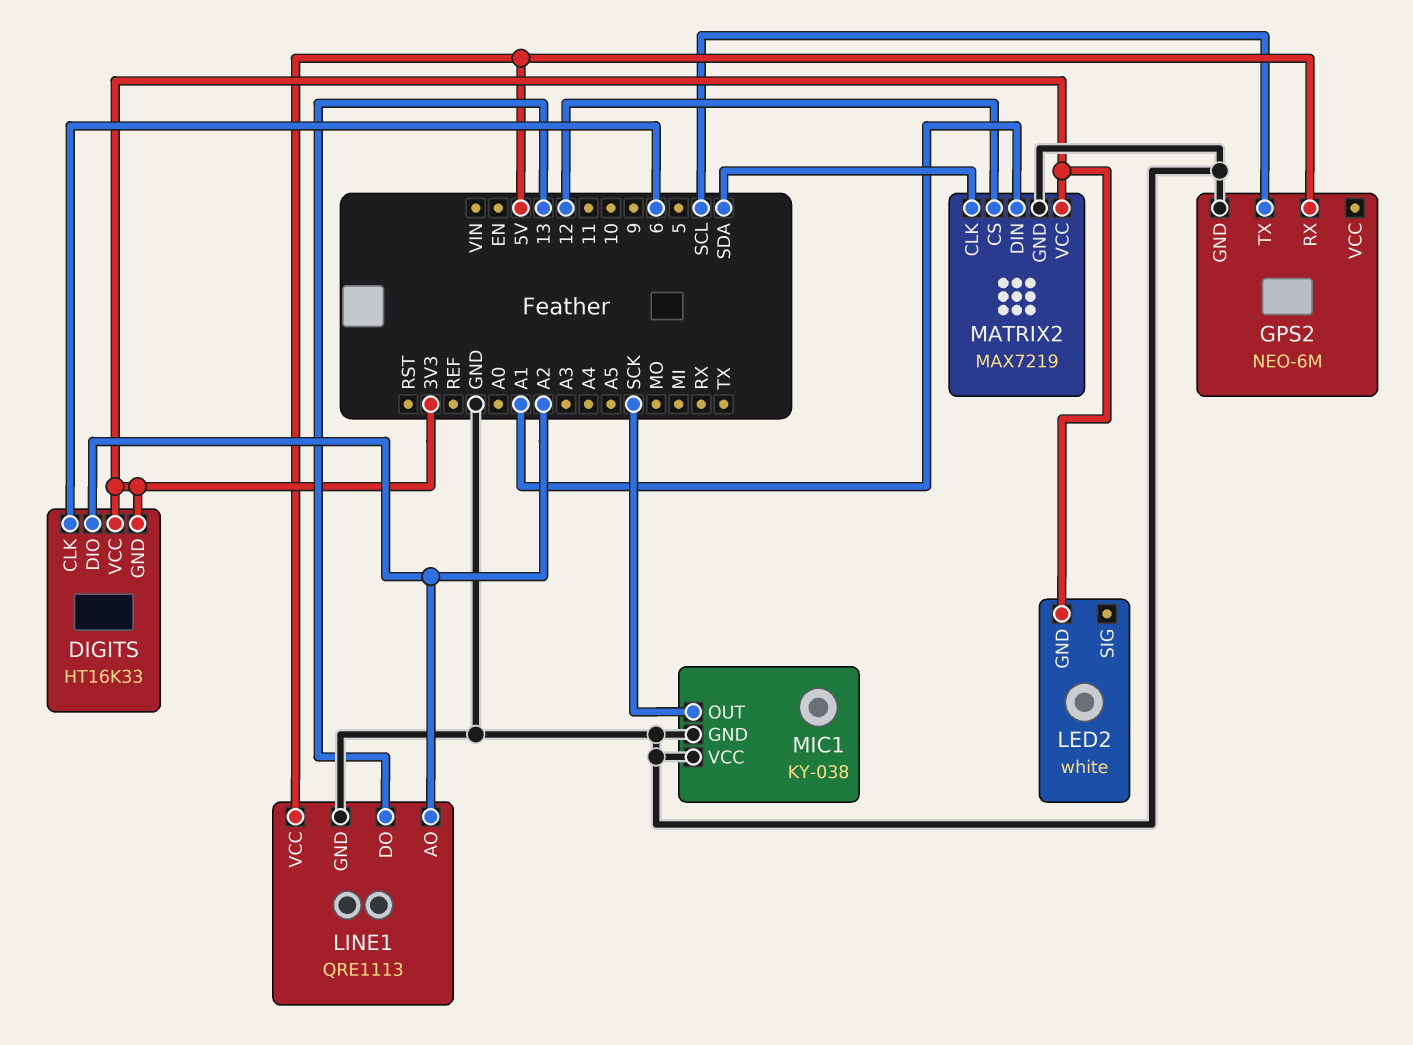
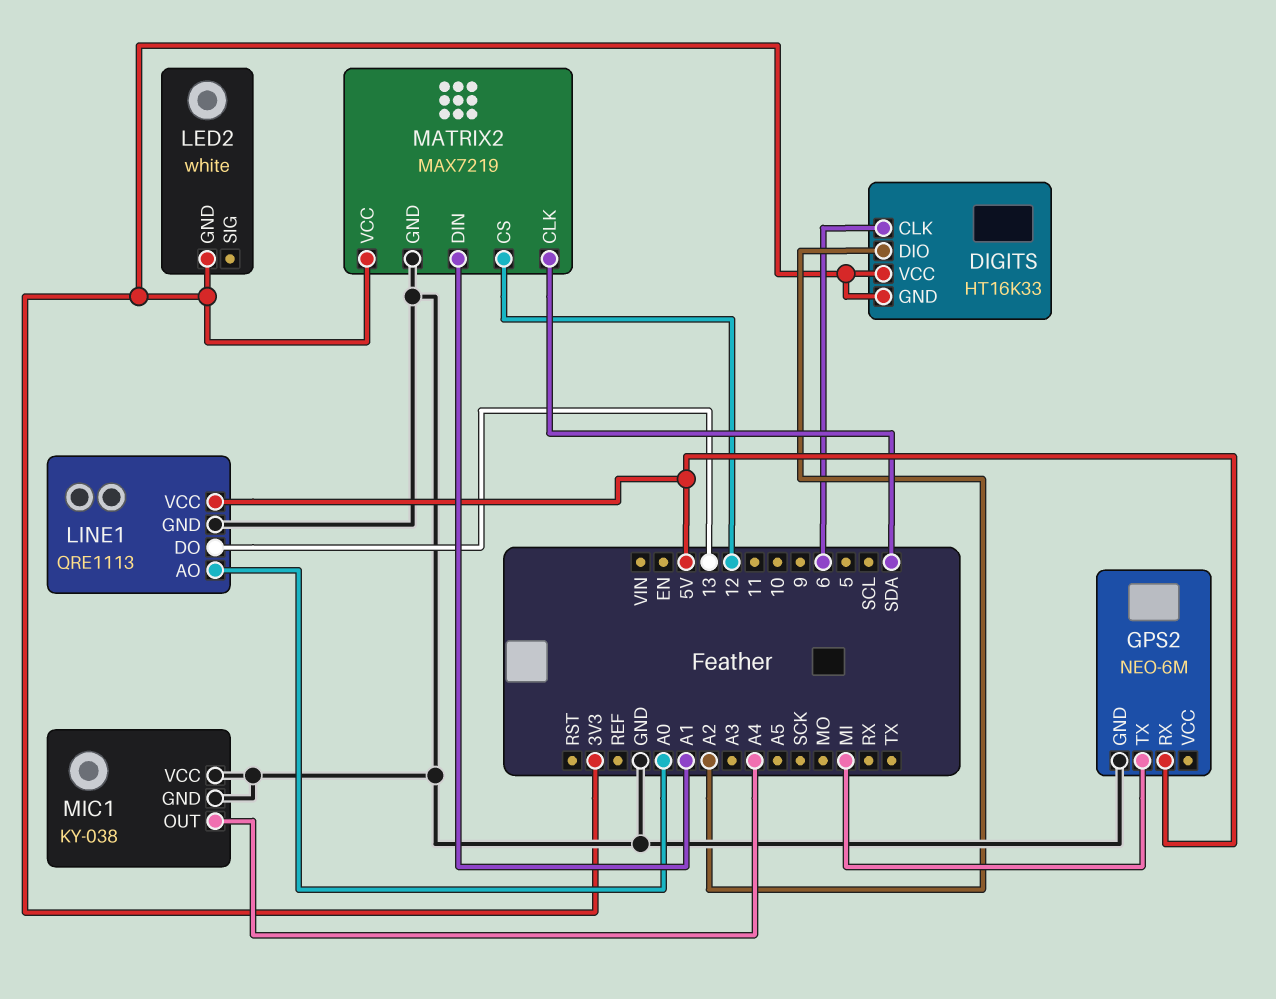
GPS2 pin TX: SCL -> MI
LINE1 pin AO: A2 -> A0
MIC1 pin OUT: SCK -> A4

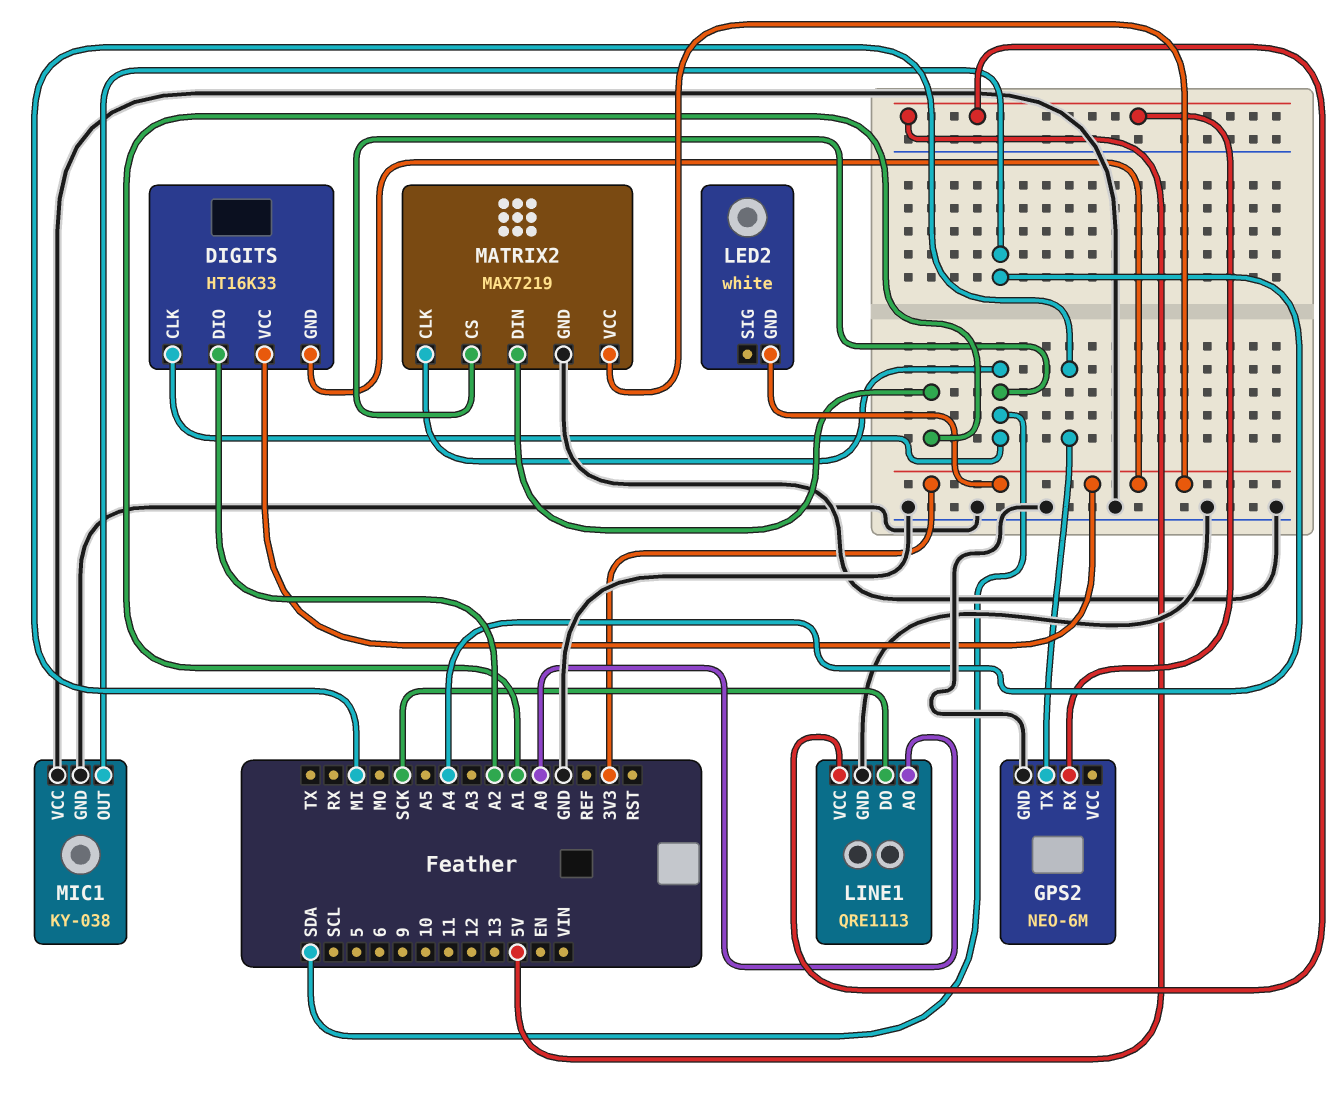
DIGITS pin CLK: 6 -> SDA
LINE1 pin DO: 13 -> SCK
MATRIX2 pin CS: 12 -> SDA

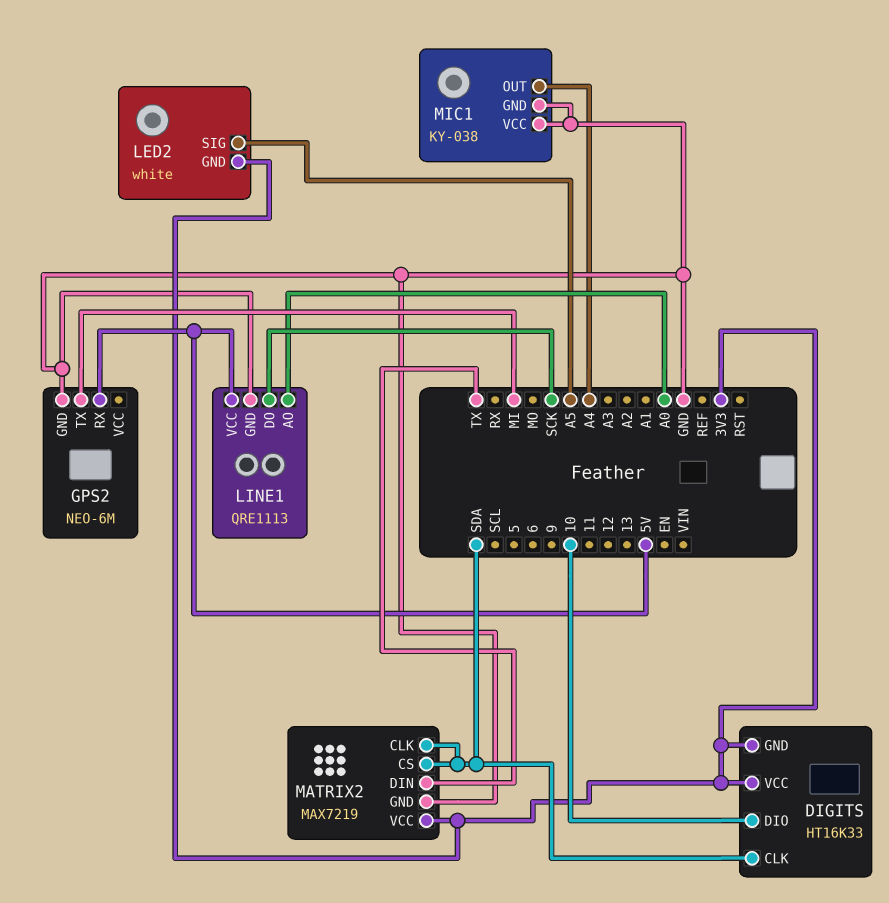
DIGITS pin DIO: A2 -> 10
LED2 pin SIG: none -> A5
MATRIX2 pin DIN: A1 -> TX

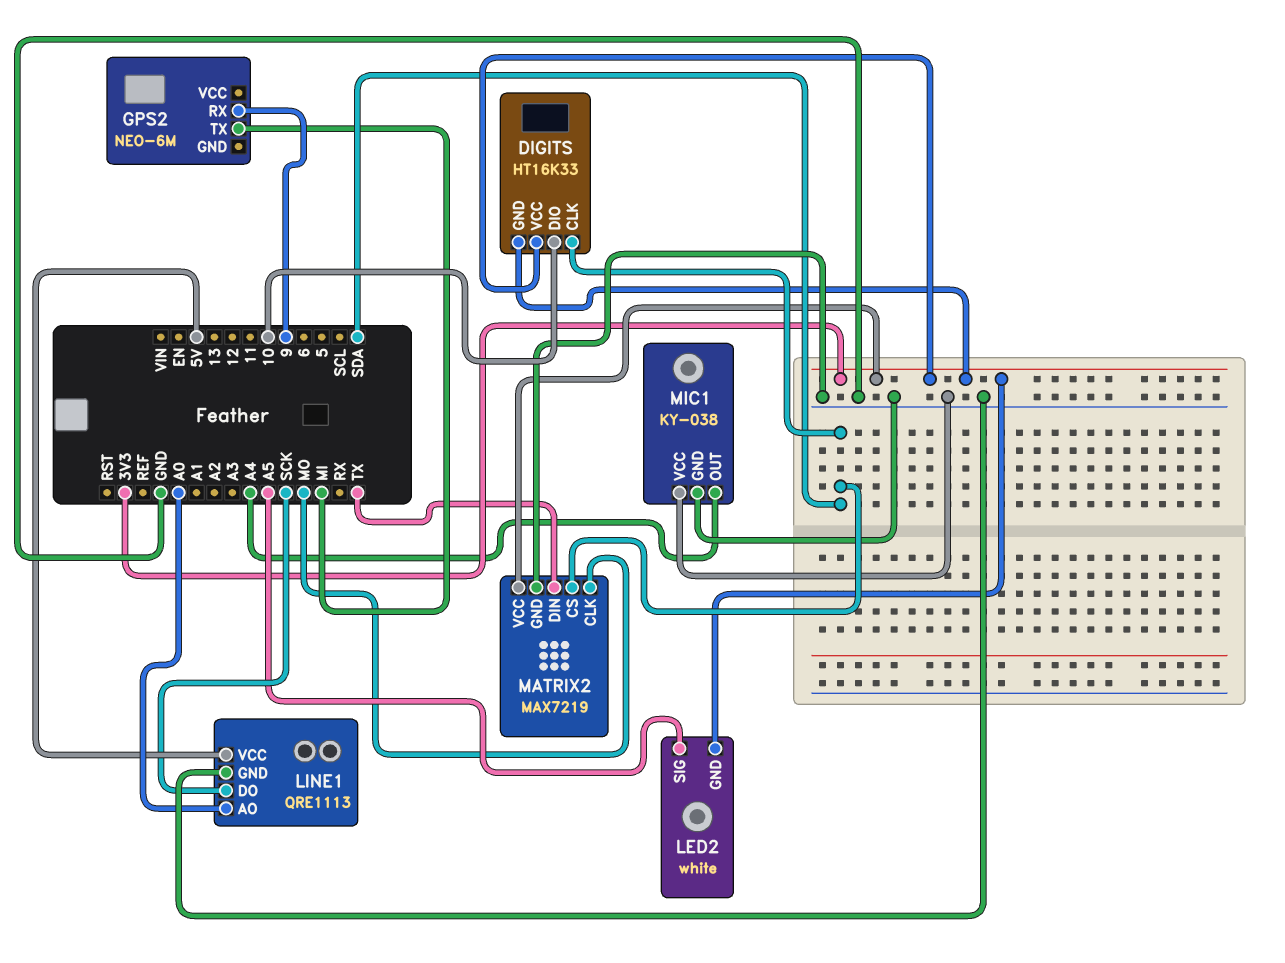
GPS2 pin GND: GND -> none
GPS2 pin RX: 5V -> 9
MATRIX2 pin CLK: SDA -> MO

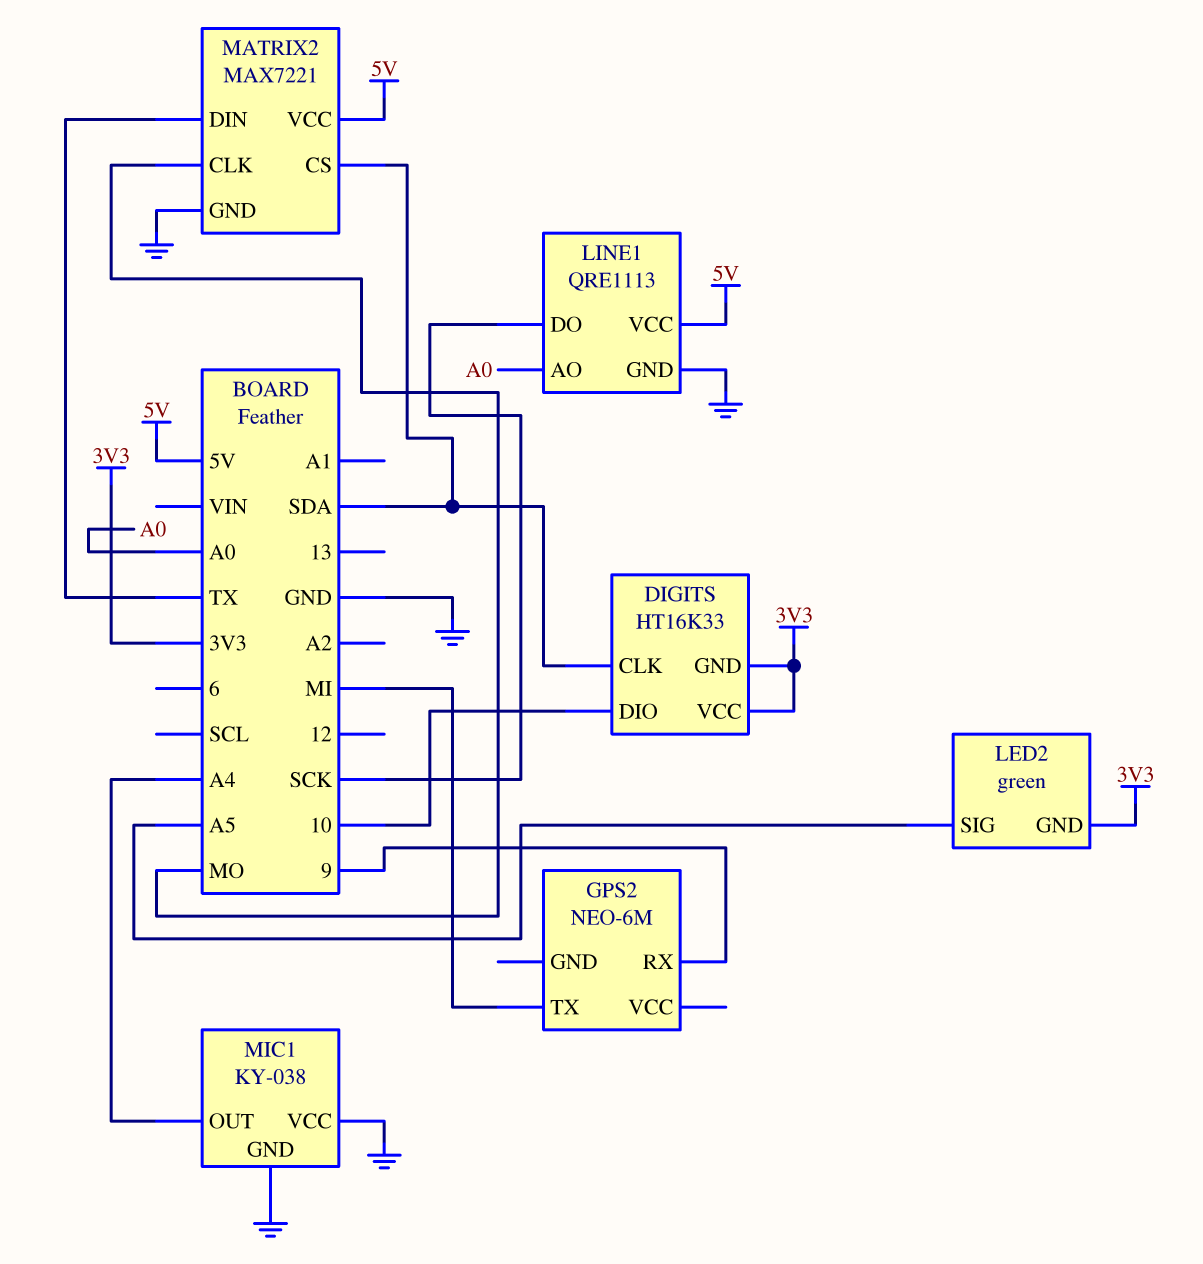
LED2: white -> green
MATRIX2: MAX7219 -> MAX7221
MATRIX2 pin VCC: 3V3 -> 5V

